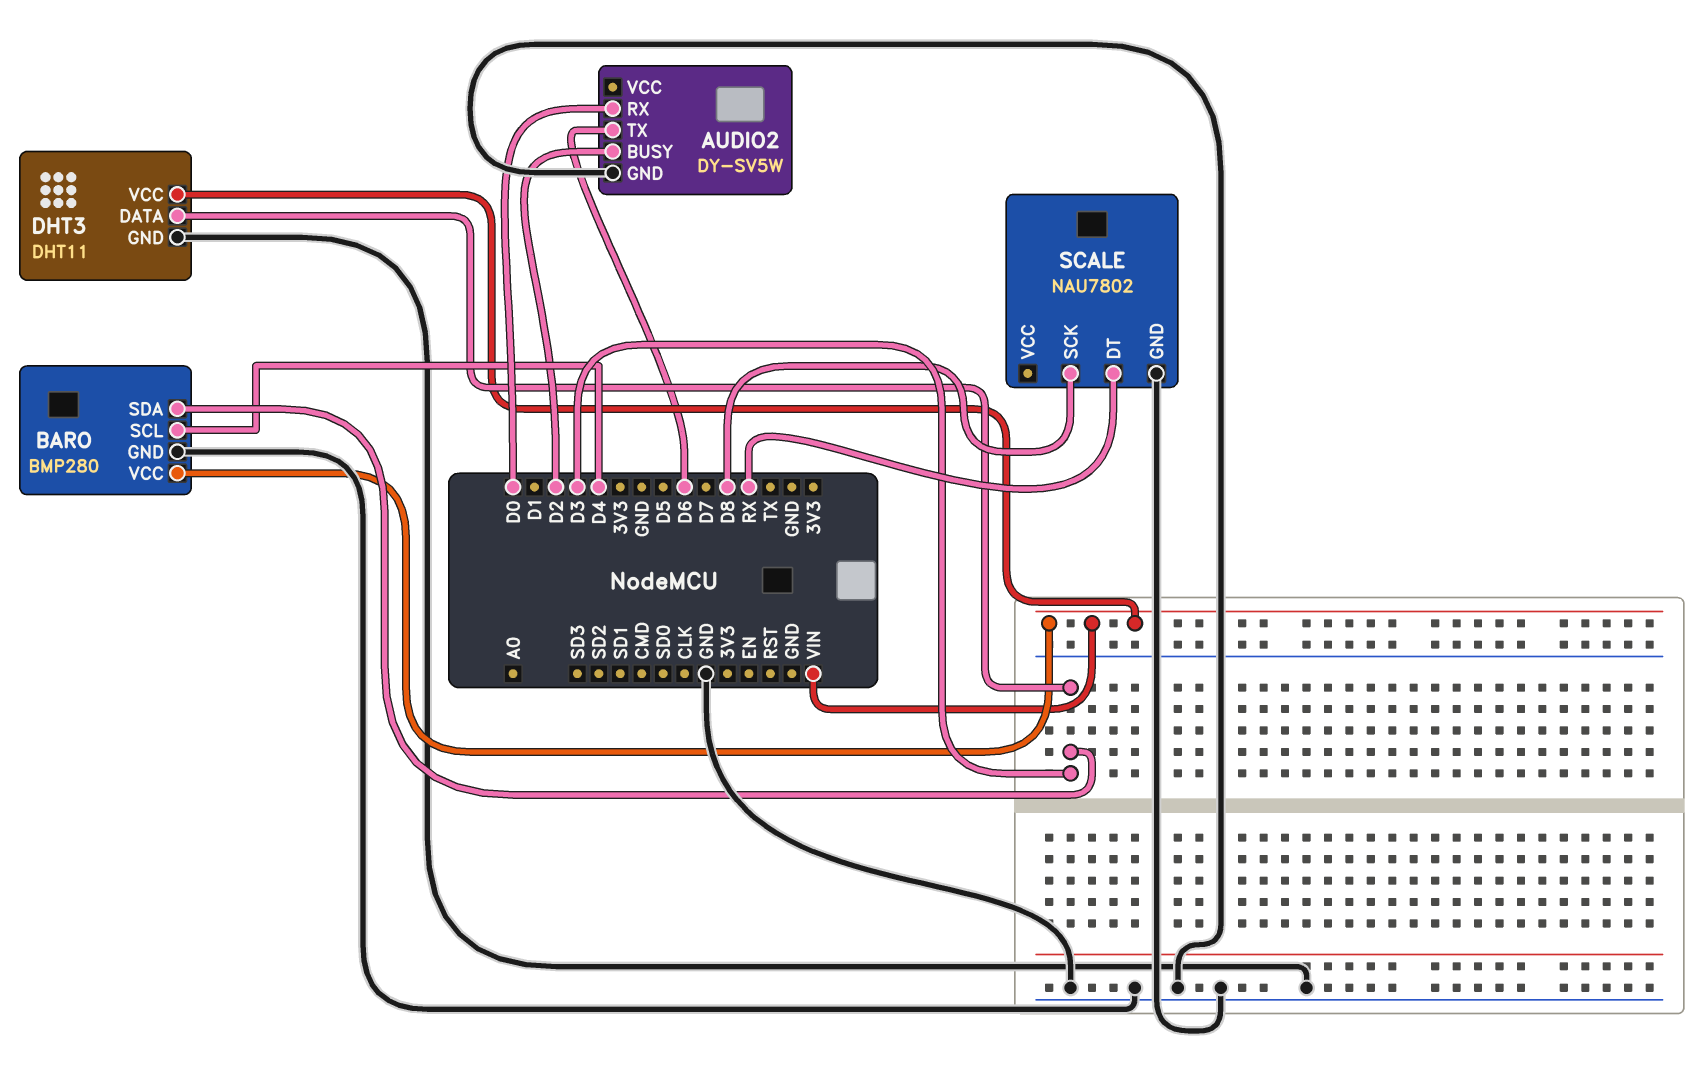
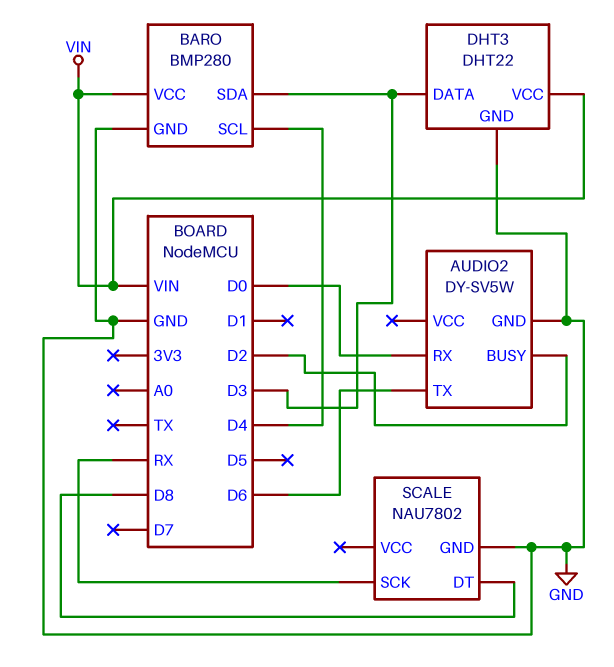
DHT3: DHT11 -> DHT22
SCALE pin DT: RX -> D8
SCALE pin SCK: D8 -> RX

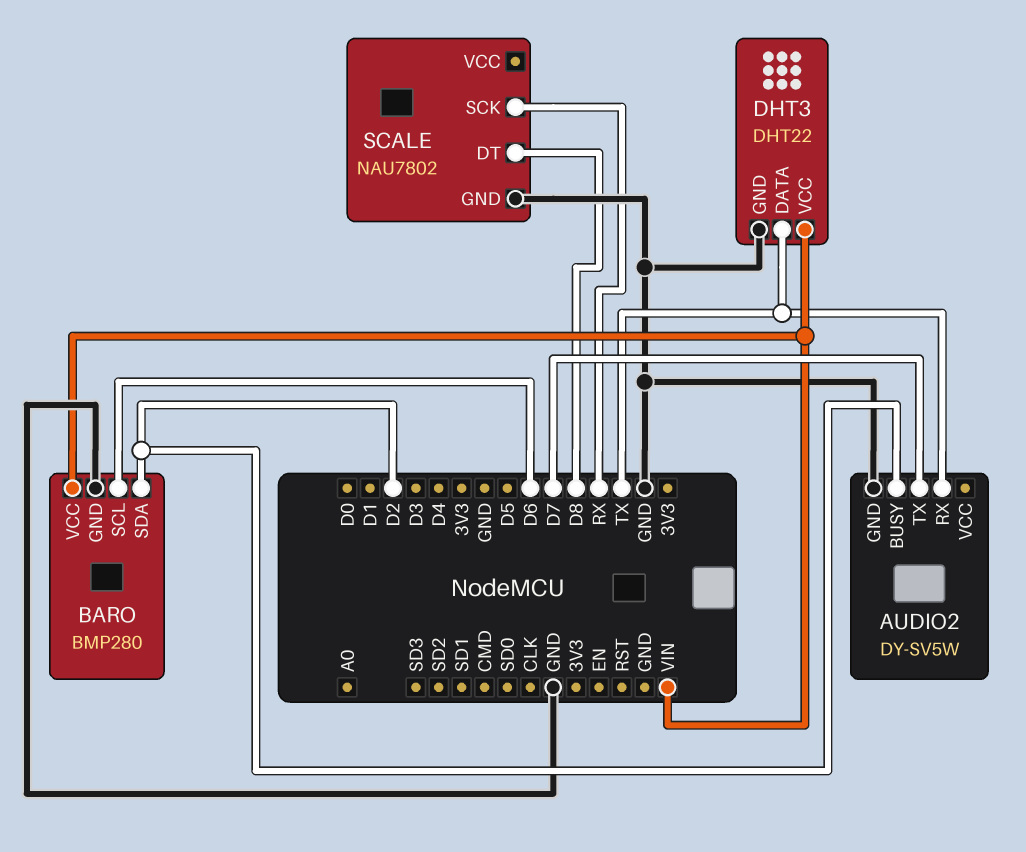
AUDIO2 pin RX: D0 -> TX
AUDIO2 pin TX: D6 -> D7
BARO pin SCL: D4 -> D6
BARO pin SDA: D3 -> D2
DHT3 pin DATA: D3 -> TX

